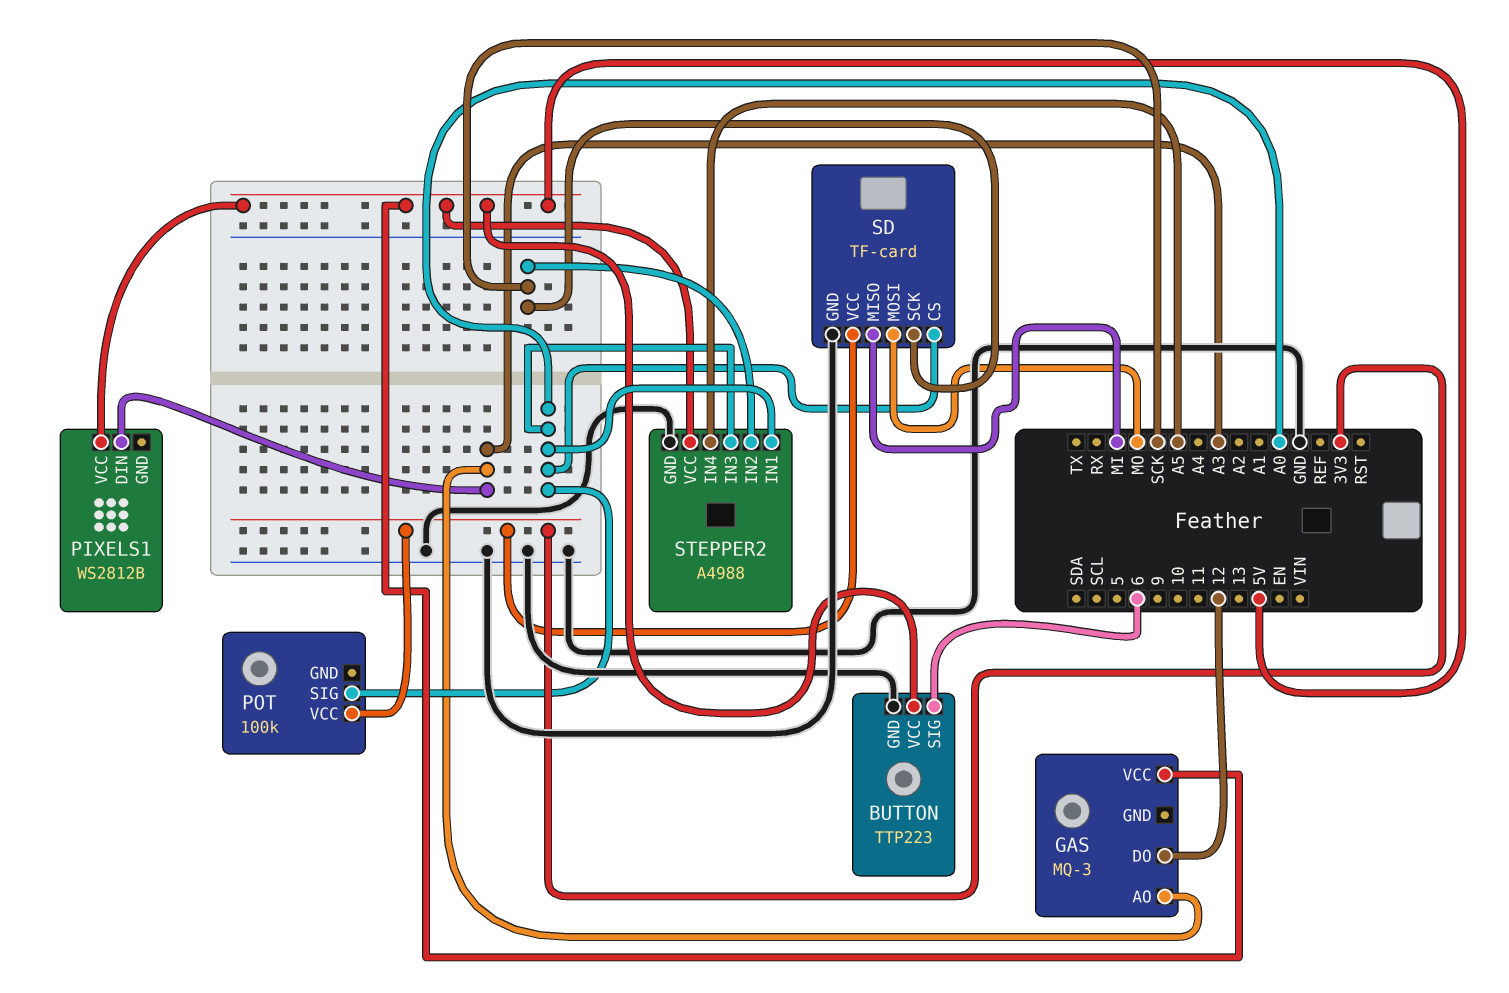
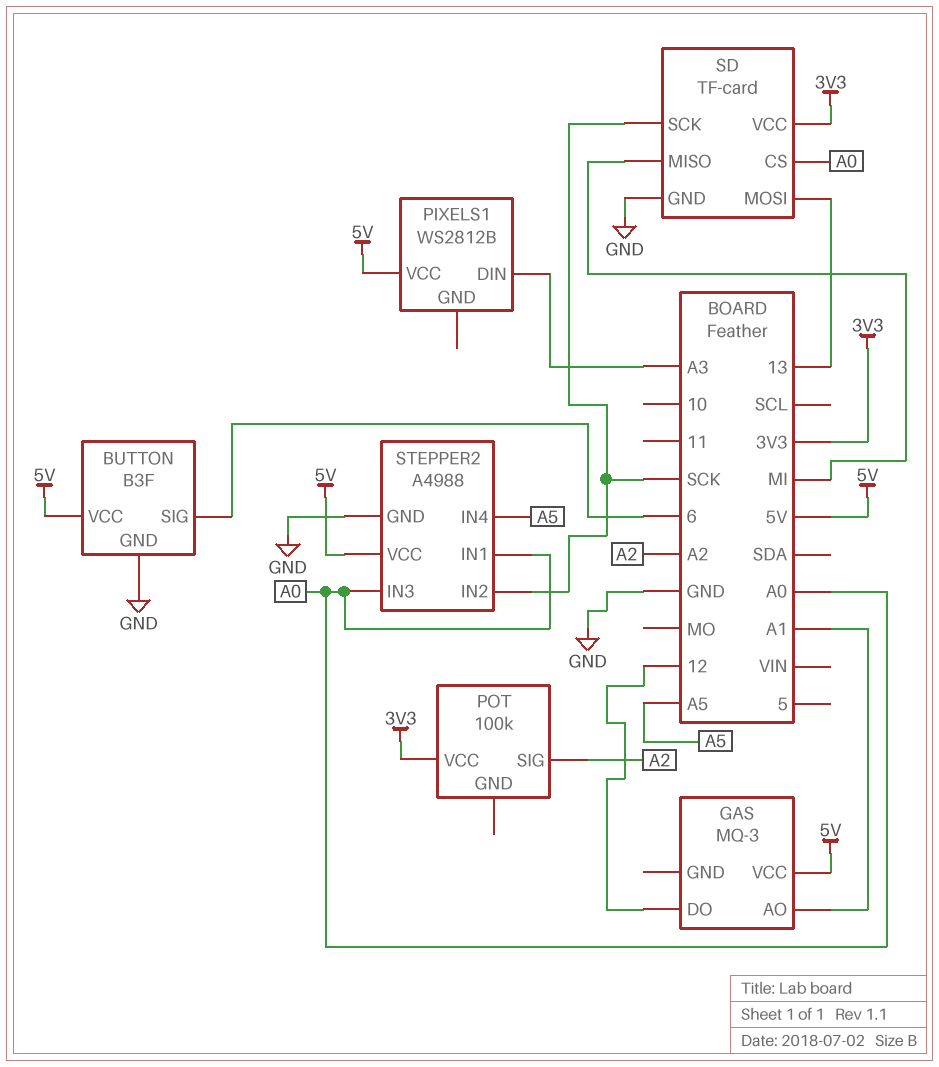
BUTTON: TTP223 -> B3F
GAS pin AO: A3 -> A1
POT pin SIG: A0 -> A2
SD pin MOSI: MO -> 13

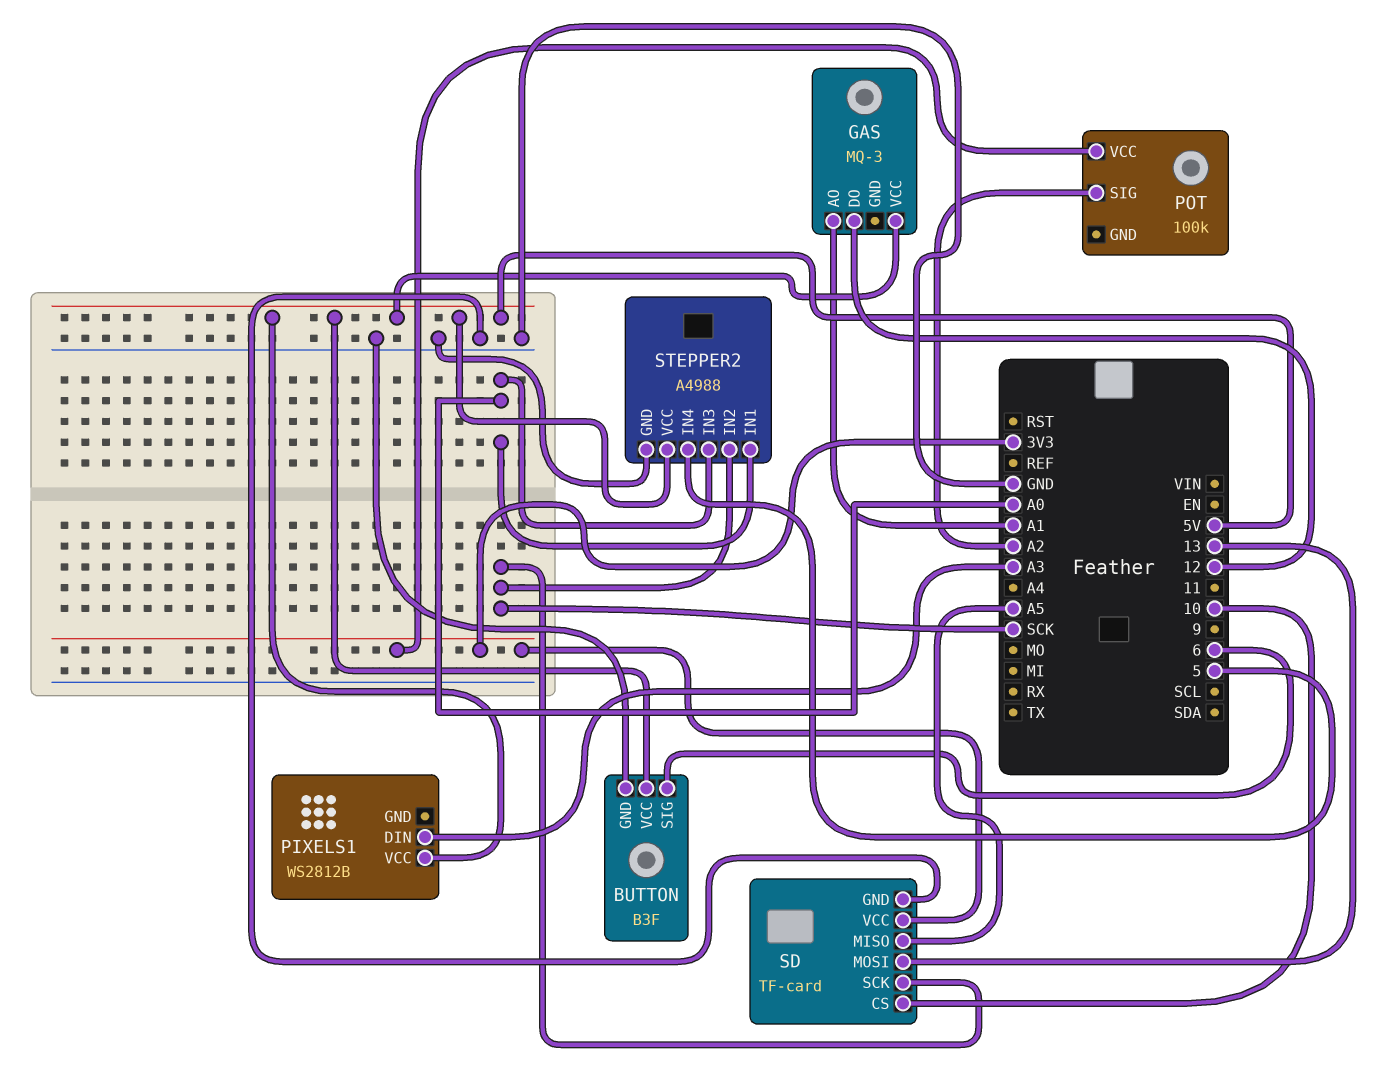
SD pin CS: A0 -> 10
SD pin MISO: MI -> A5
STEPPER2 pin IN4: A5 -> 5

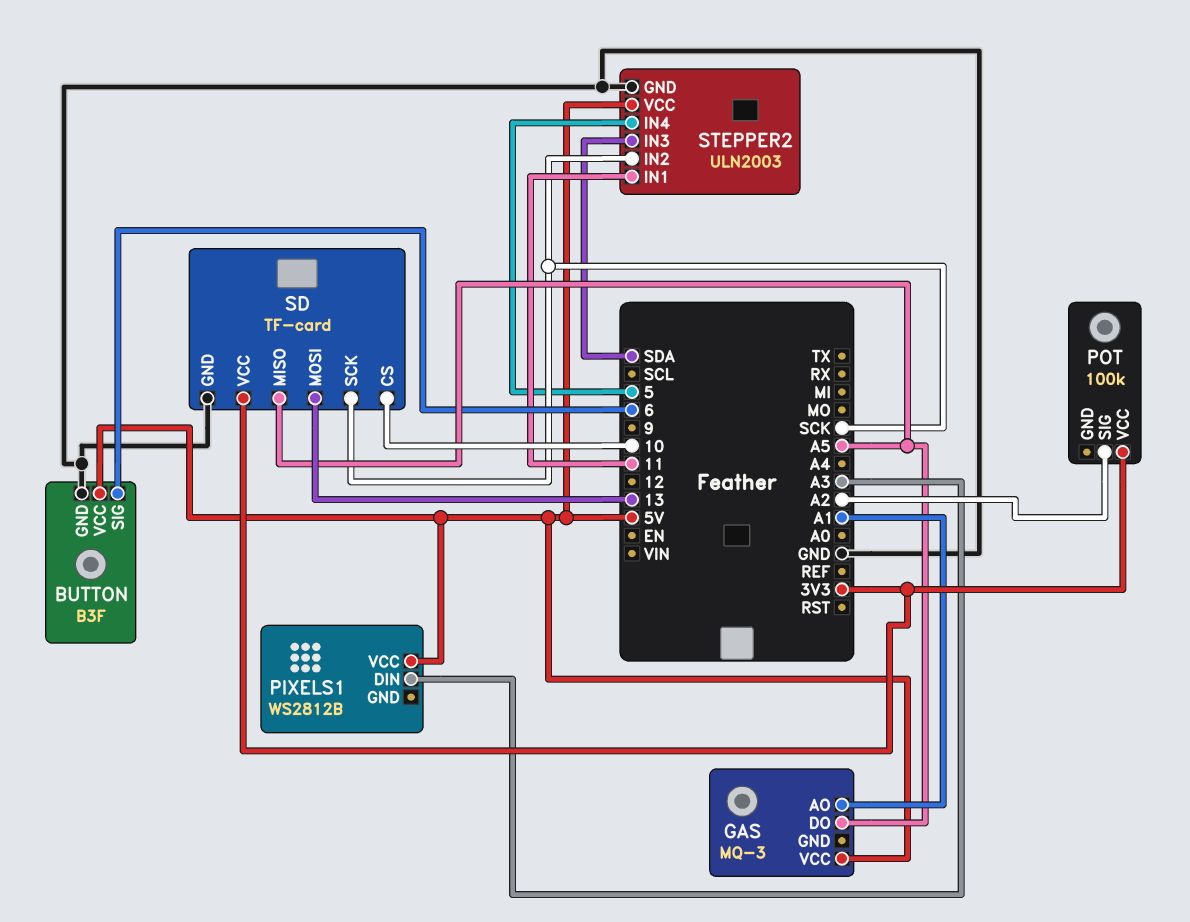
GAS pin DO: 12 -> A5
STEPPER2: A4988 -> ULN2003
STEPPER2 pin IN1: A0 -> 11
STEPPER2 pin IN3: A0 -> SDA

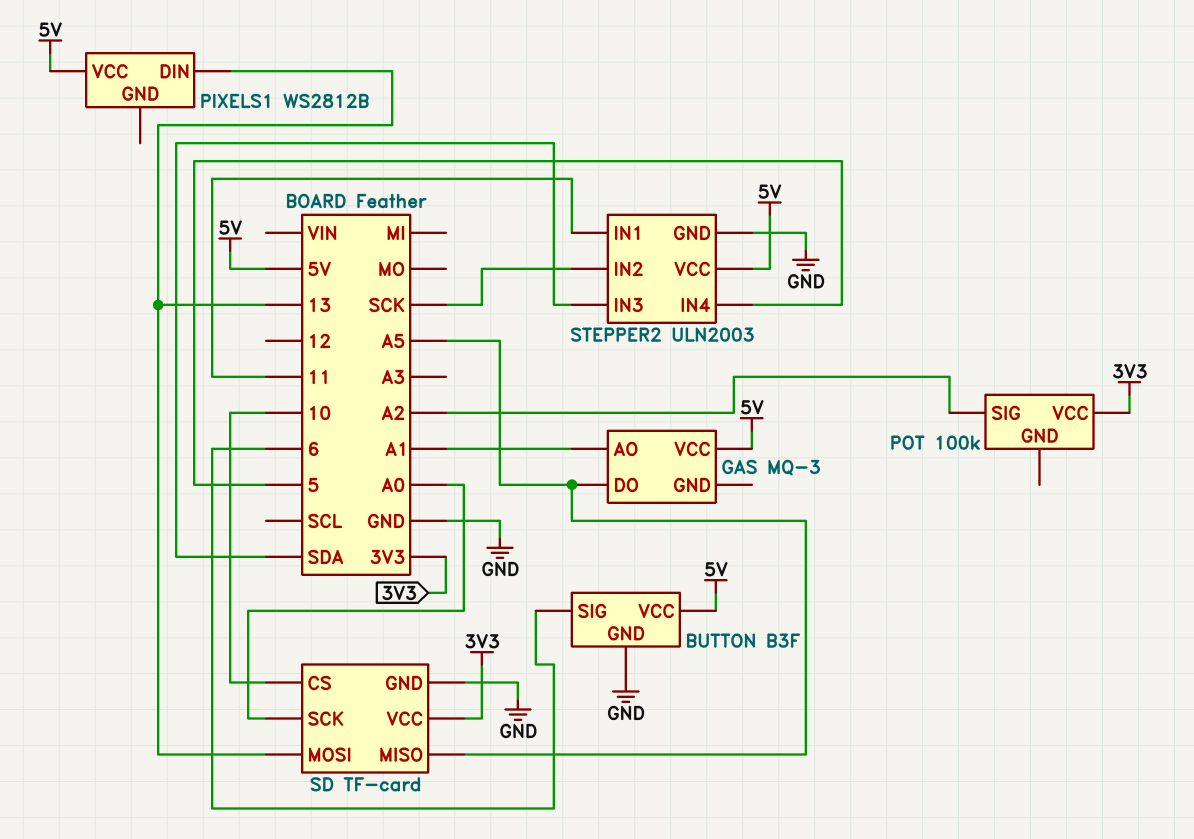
PIXELS1 pin DIN: A3 -> 13
SD pin SCK: SCK -> A0

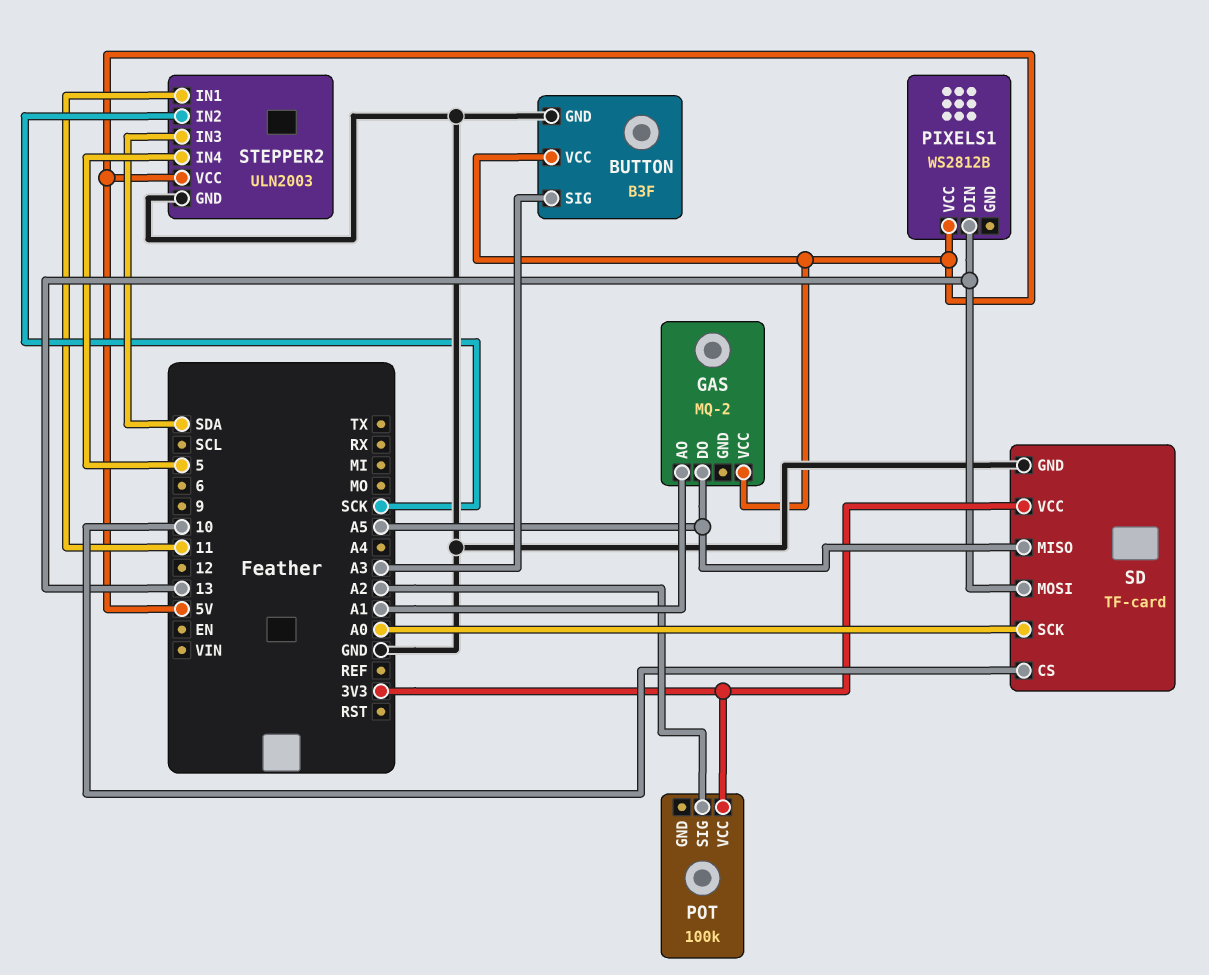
BUTTON pin SIG: 6 -> A3
GAS: MQ-3 -> MQ-2

